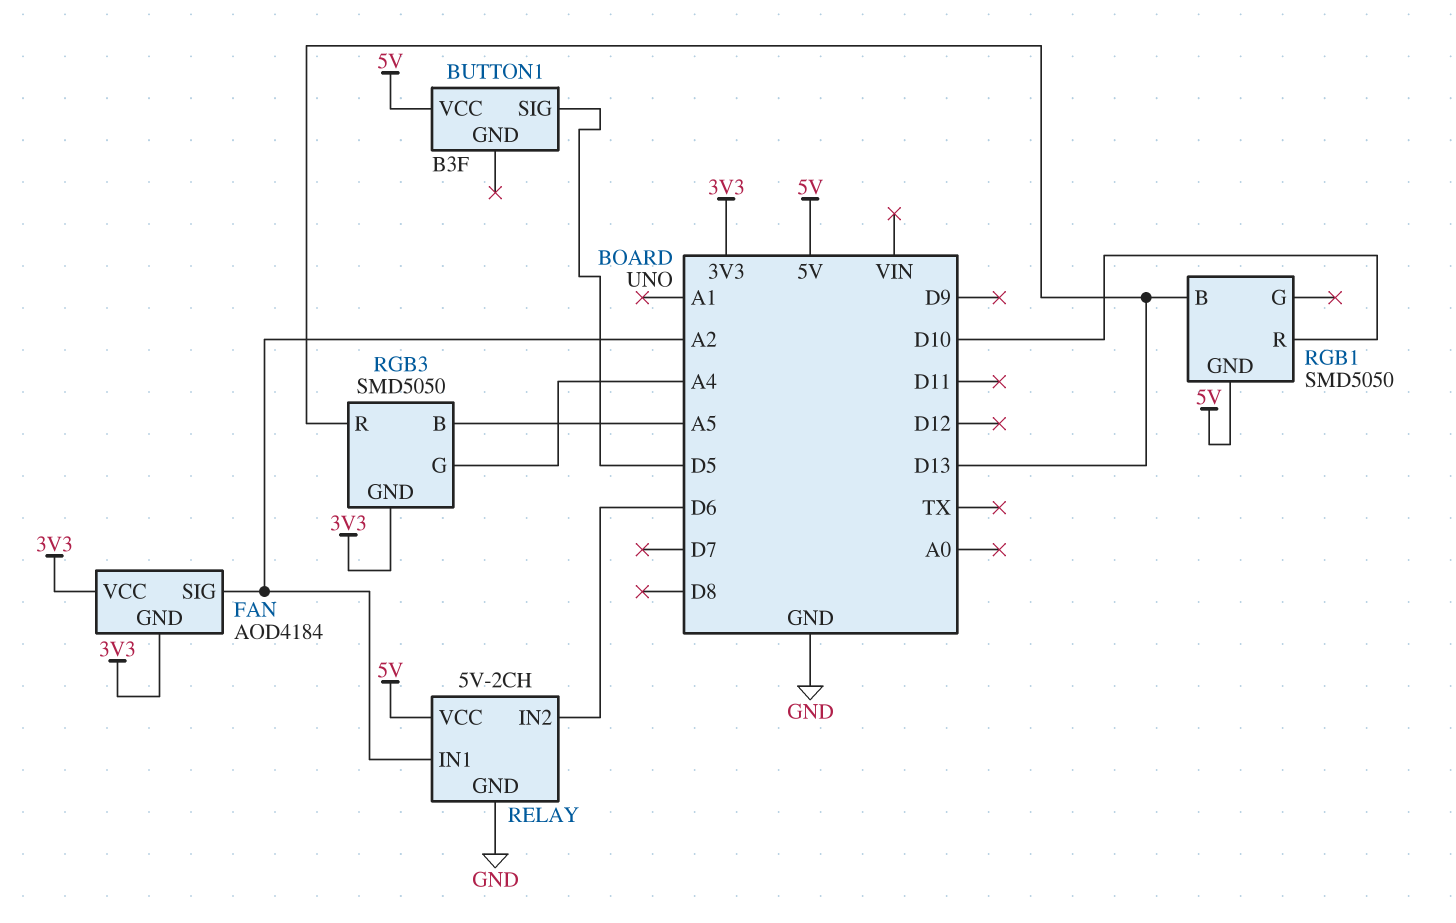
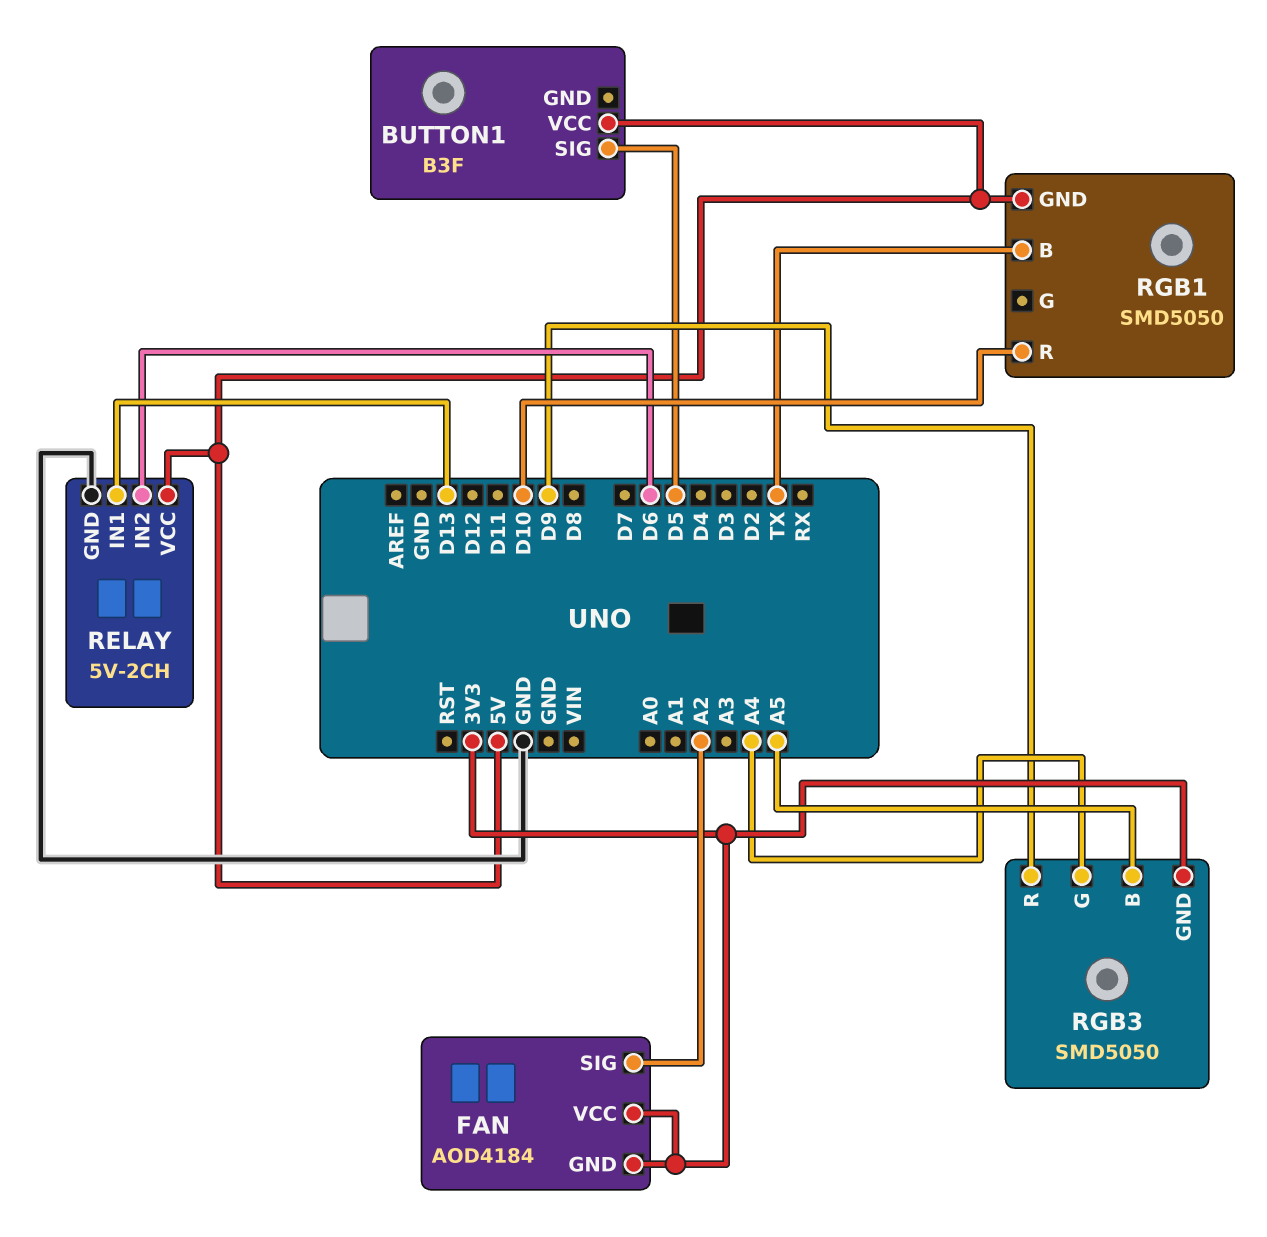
RELAY pin IN1: A2 -> D13
RGB1 pin B: D13 -> TX
RGB3 pin R: D13 -> D9

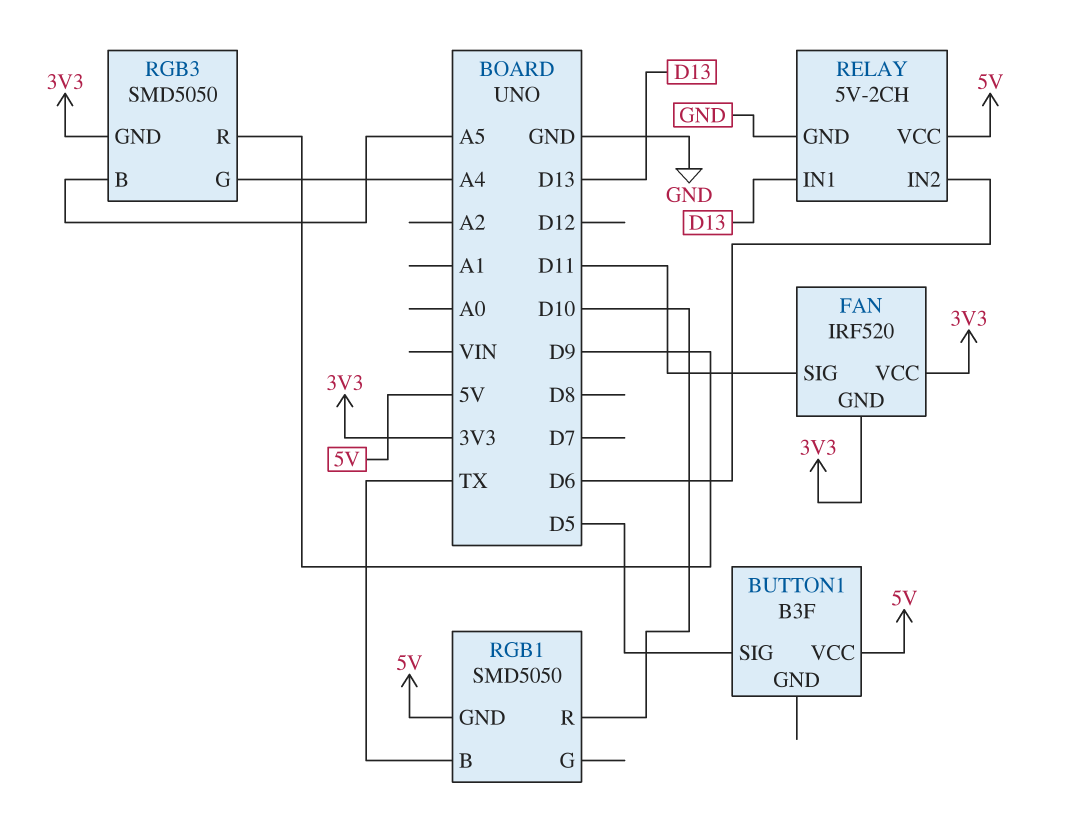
FAN: AOD4184 -> IRF520
FAN pin SIG: A2 -> D11

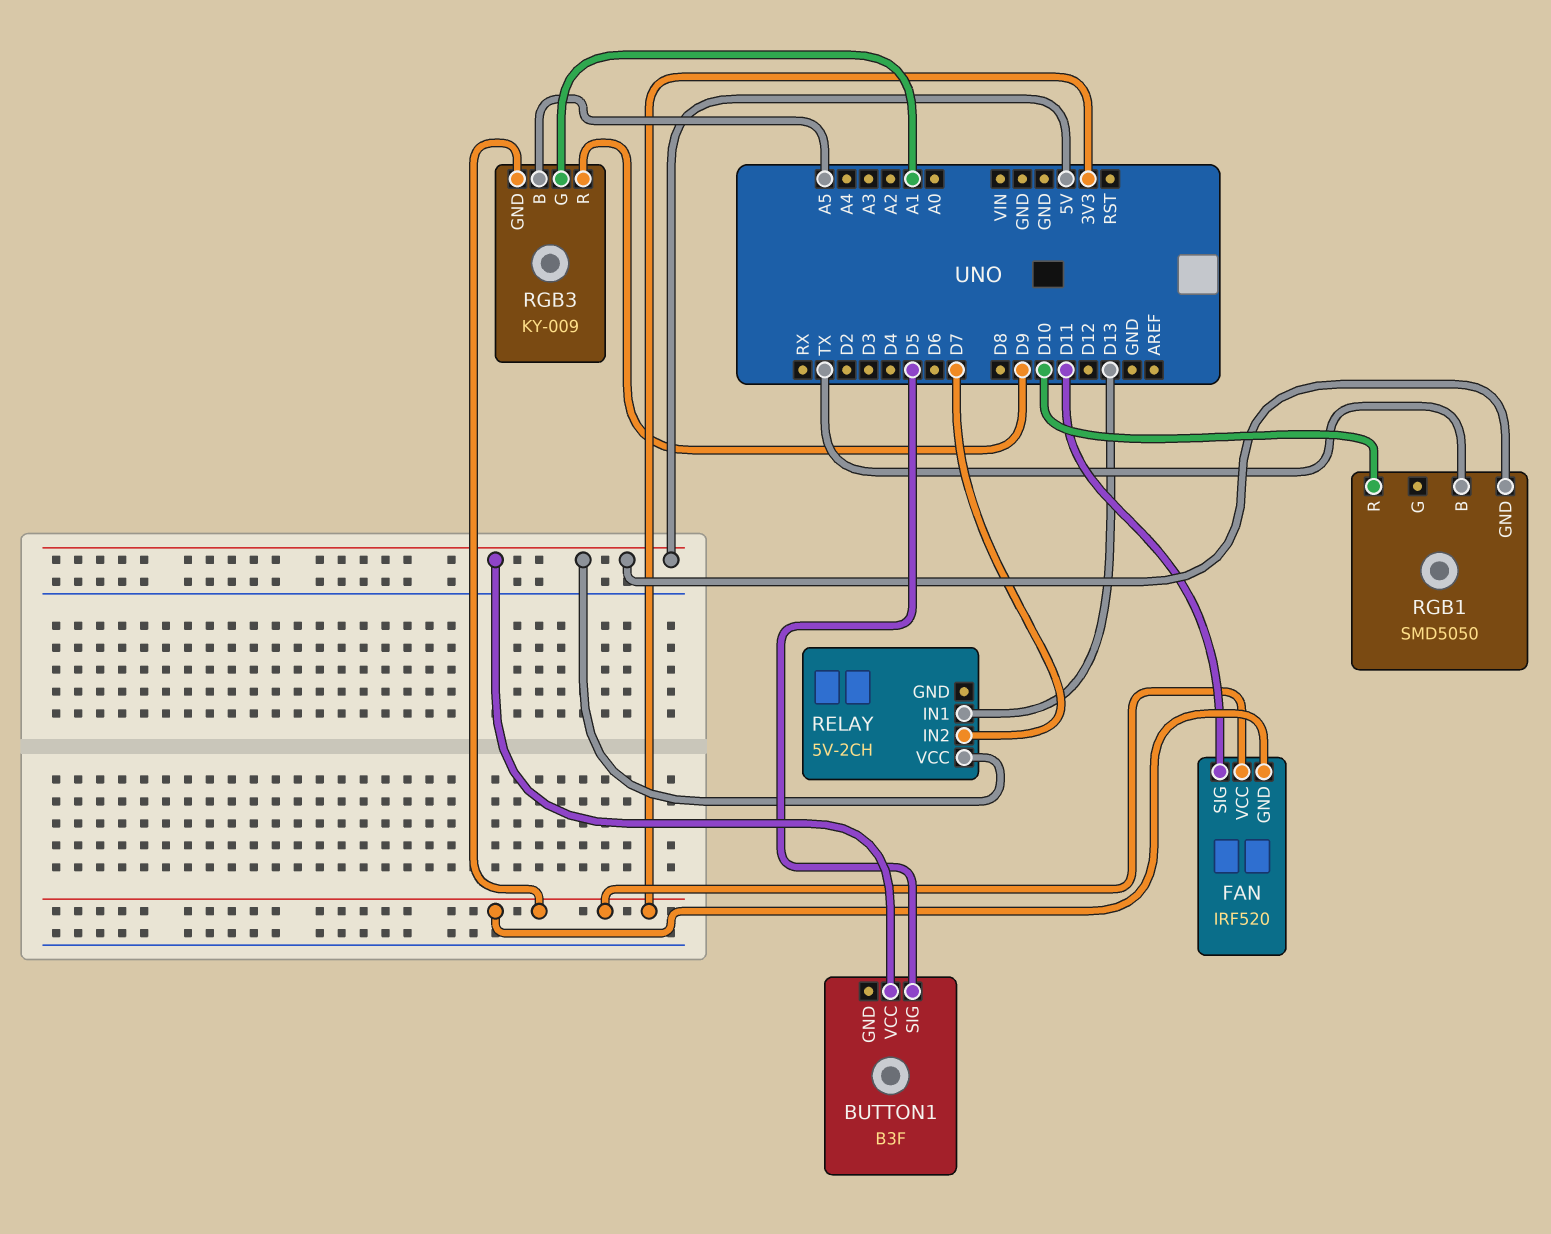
RELAY pin GND: GND -> none
RELAY pin IN2: D6 -> D7
RGB3: SMD5050 -> KY-009
RGB3 pin G: A4 -> A1

